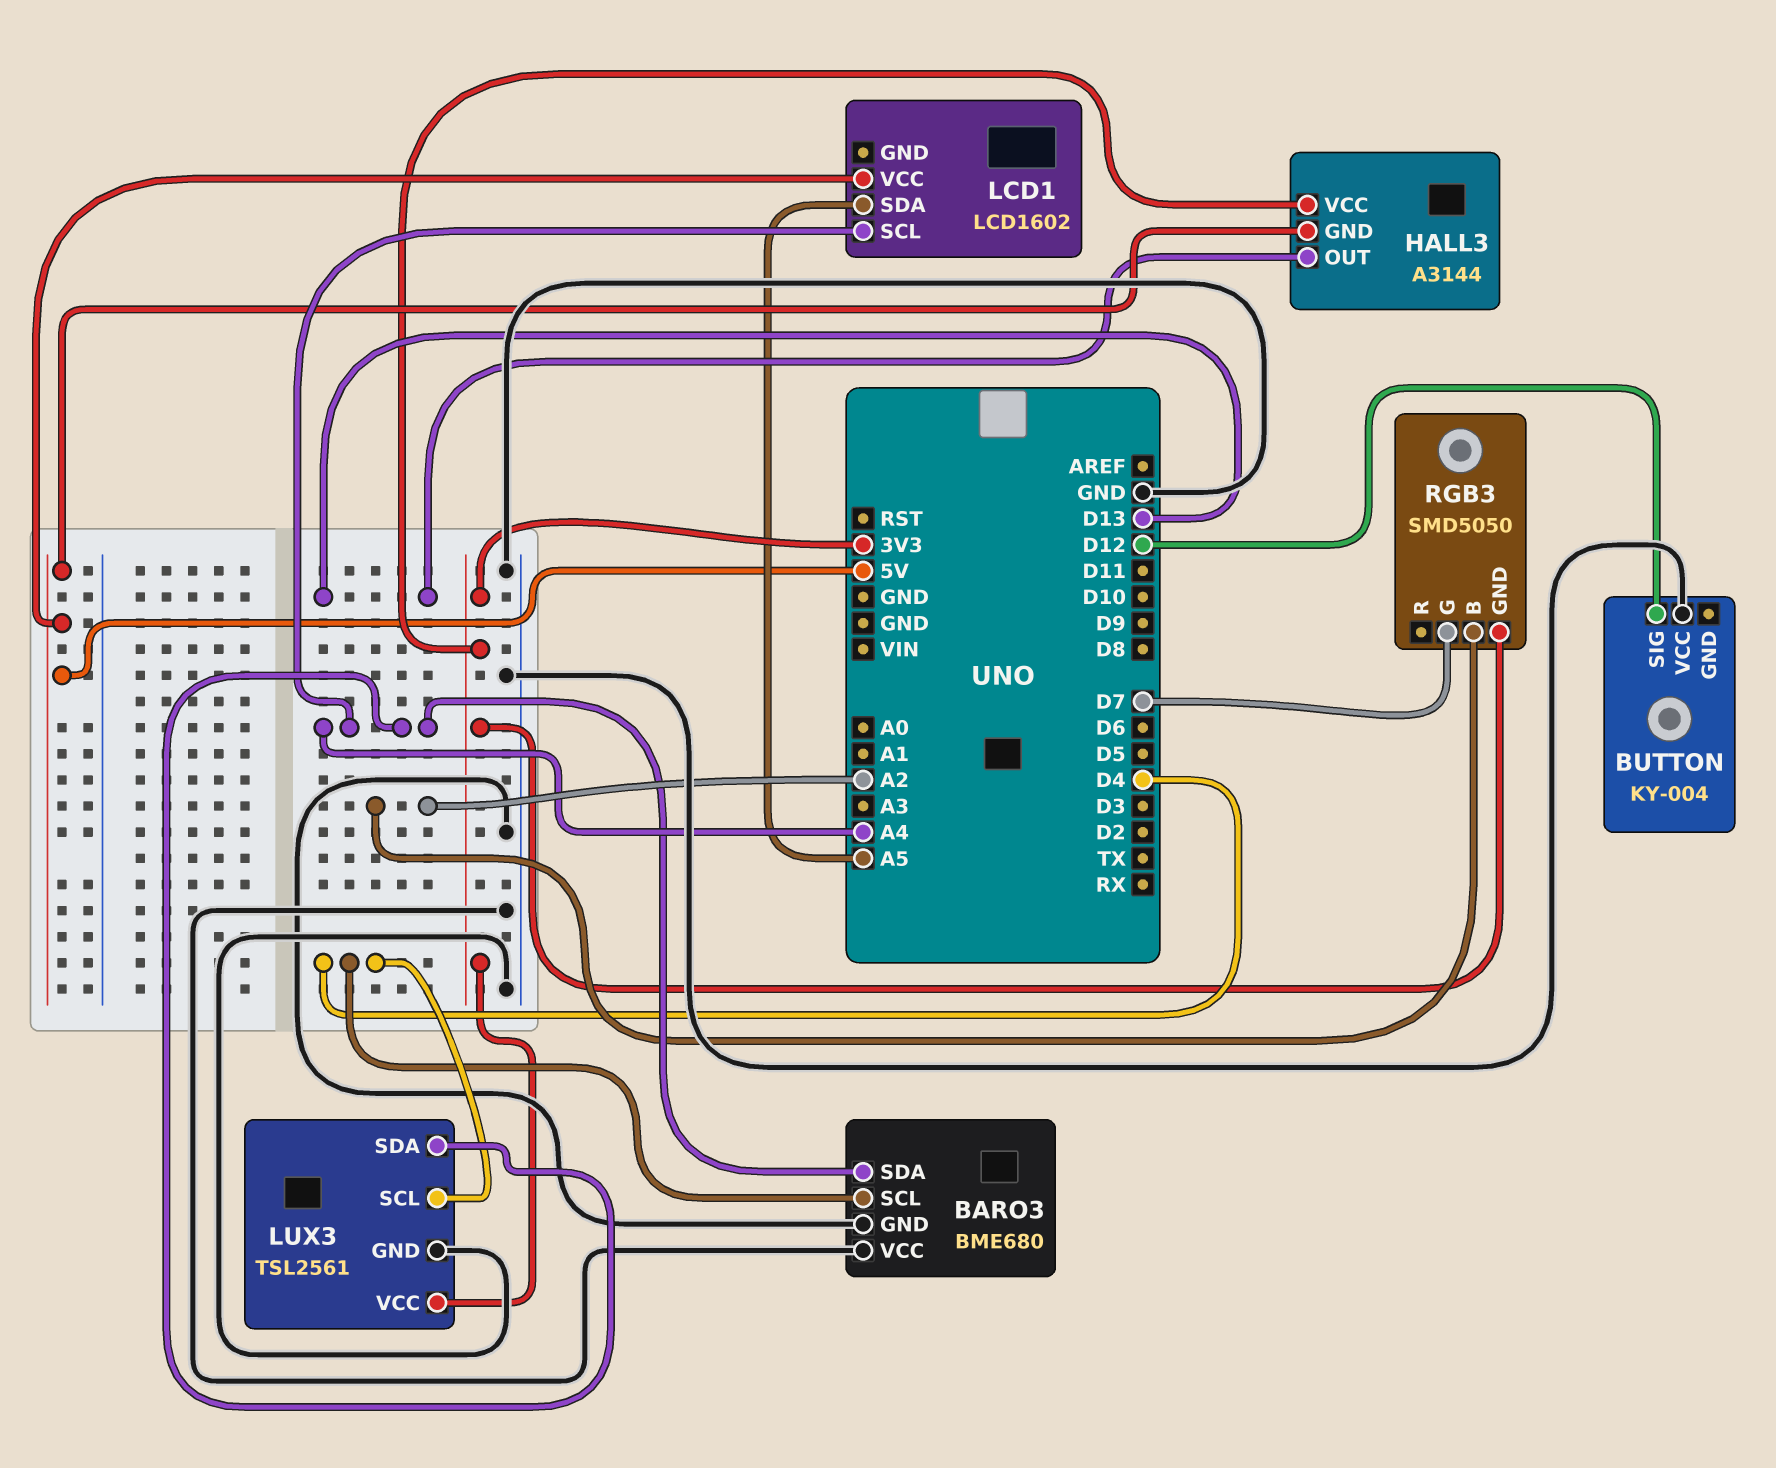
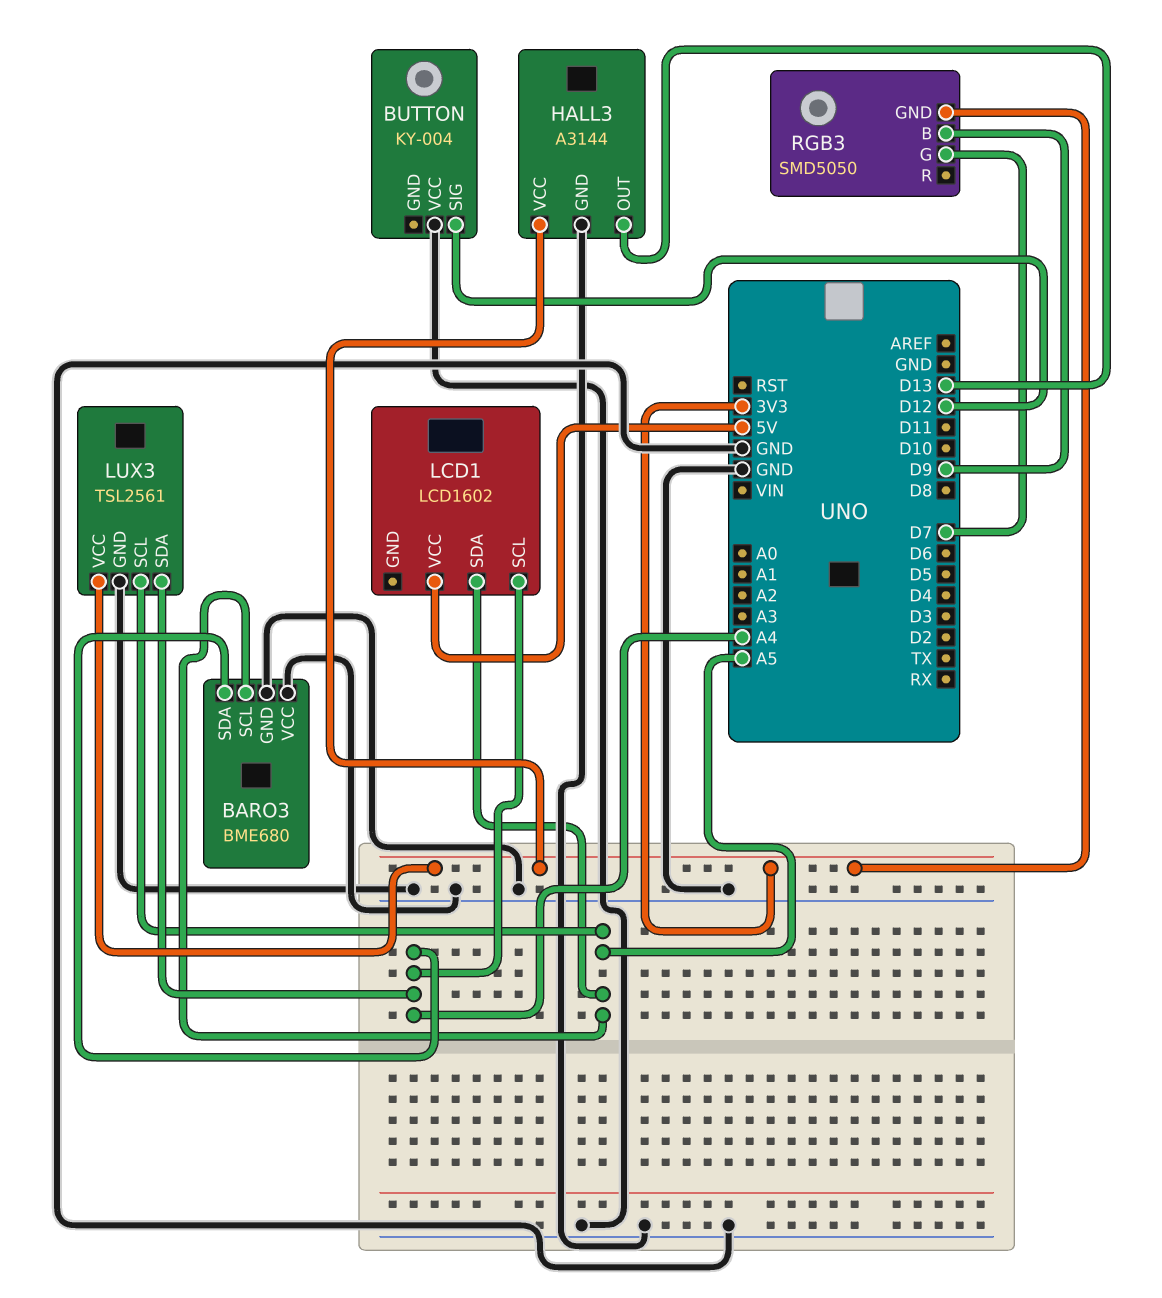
BARO3 pin SCL: D4 -> A5
HALL3 pin GND: 5V -> GND
LUX3 pin SCL: D4 -> A5
RGB3 pin B: A2 -> D9

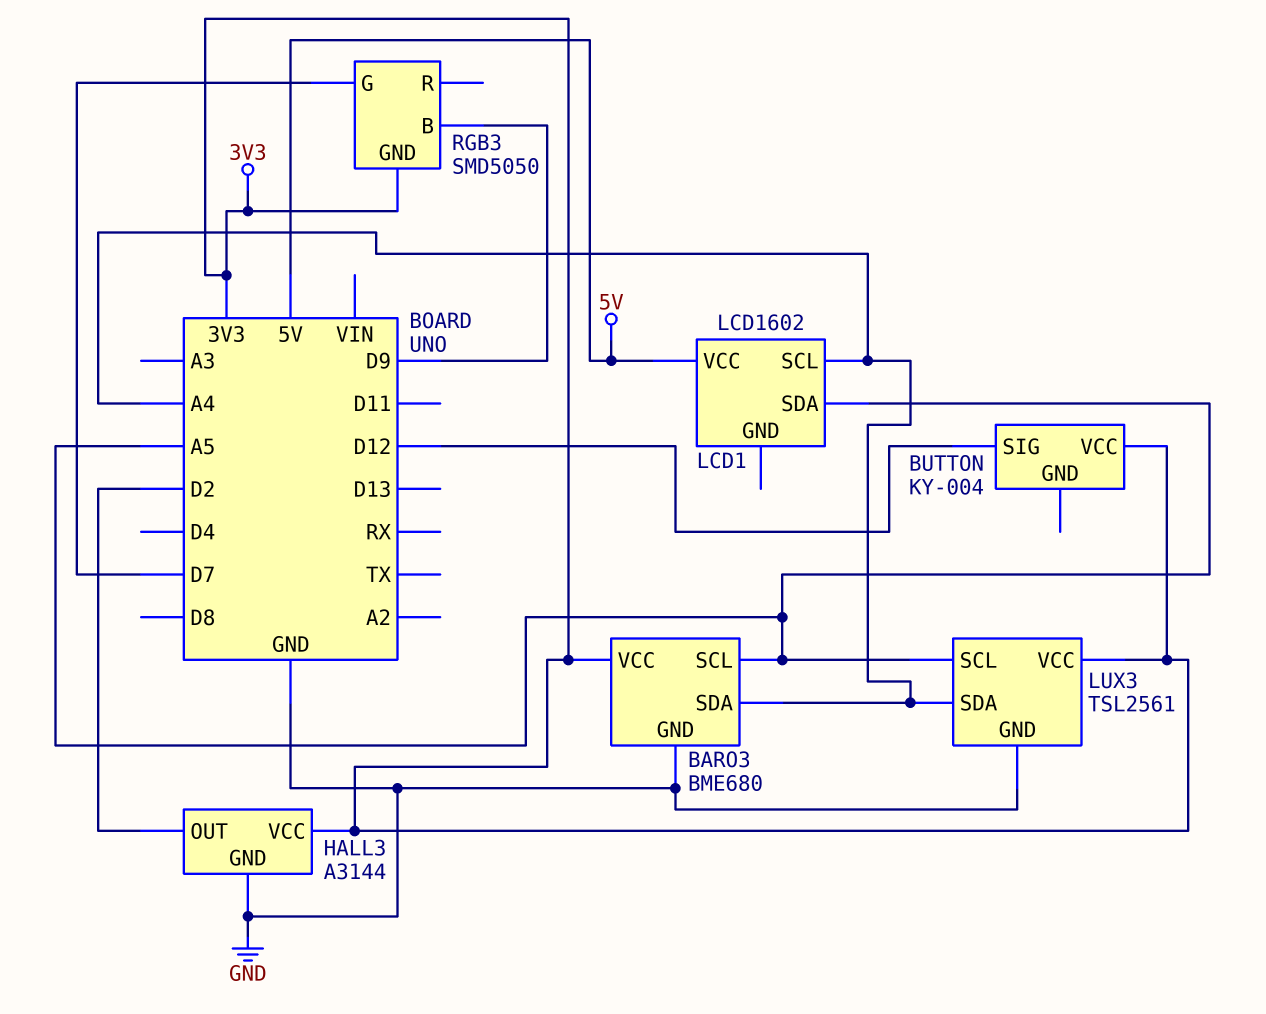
BARO3 pin VCC: GND -> 3V3
BUTTON pin VCC: GND -> 3V3
HALL3 pin OUT: D13 -> D2

